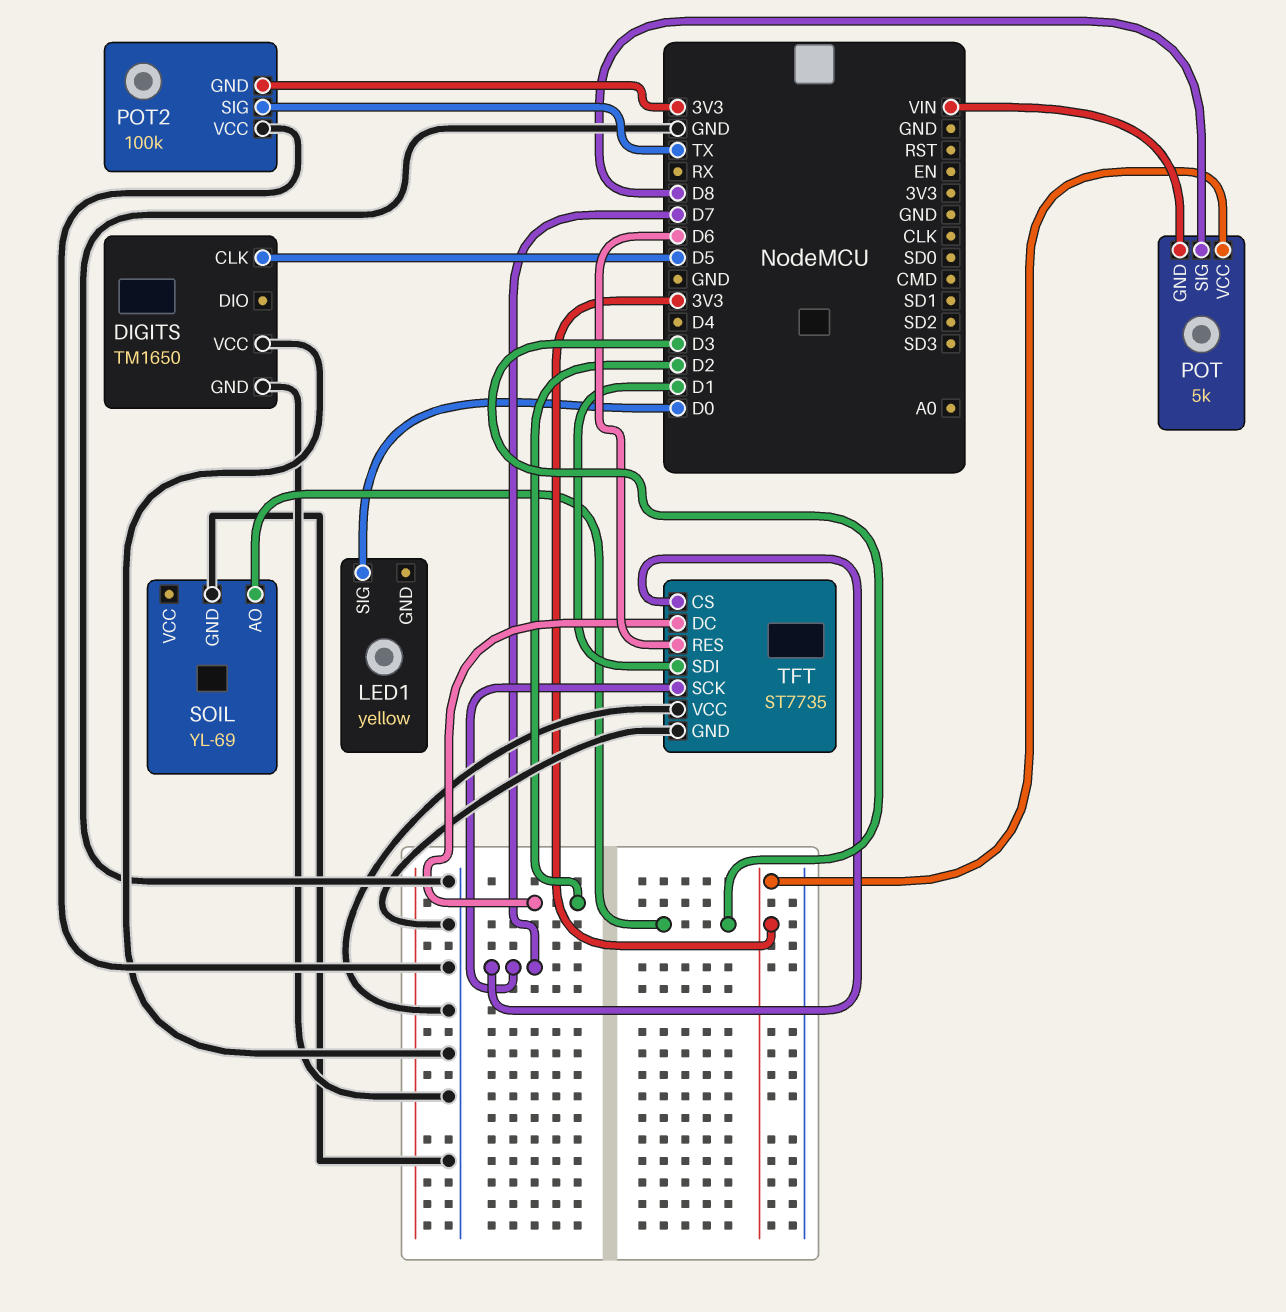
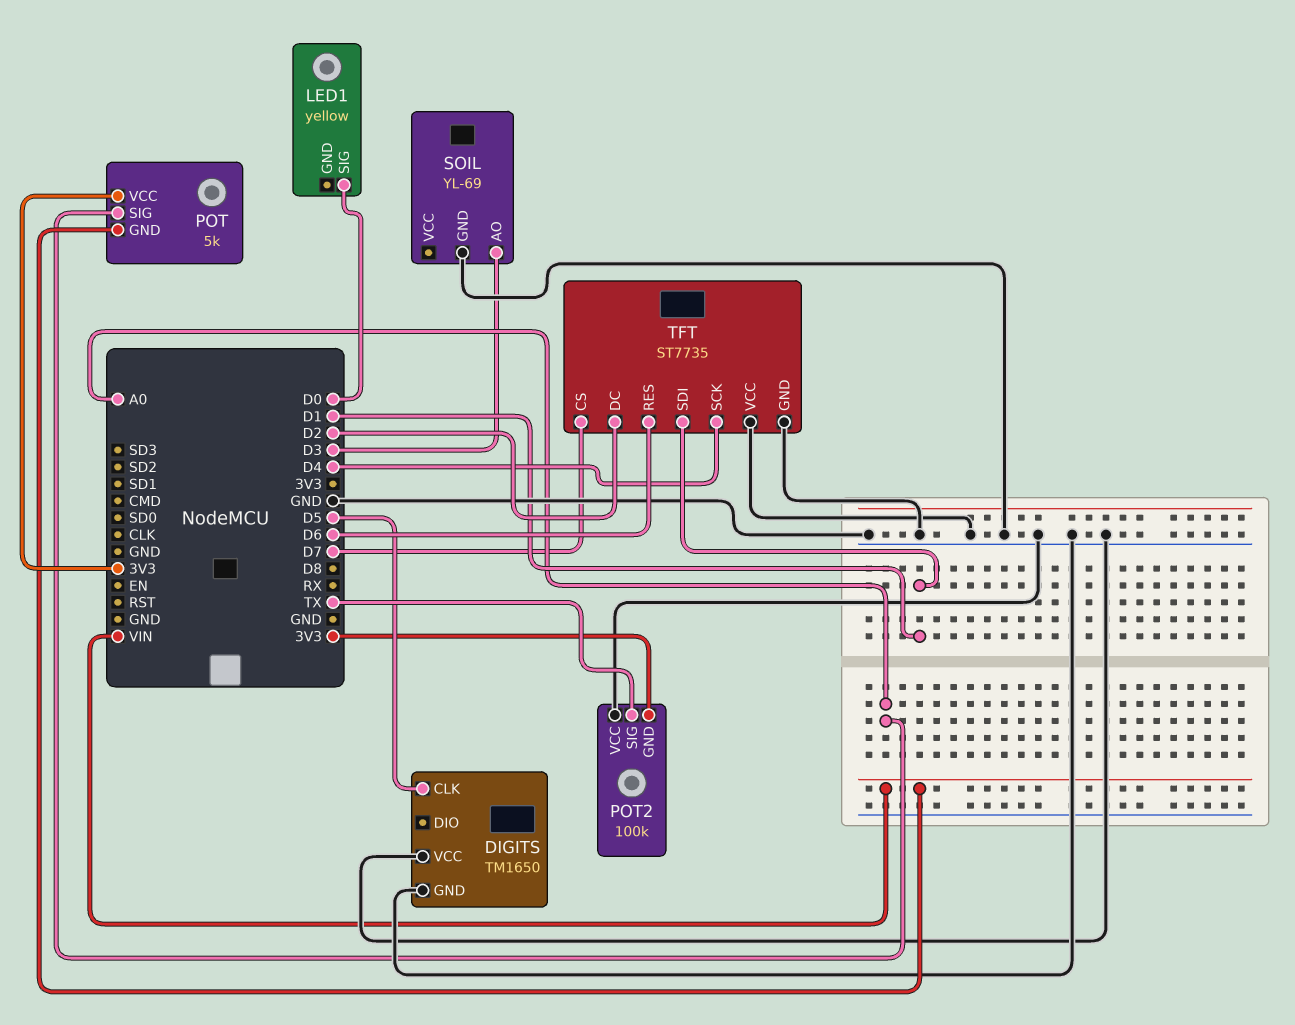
POT pin SIG: D8 -> A0
TFT pin SCK: D7 -> D4

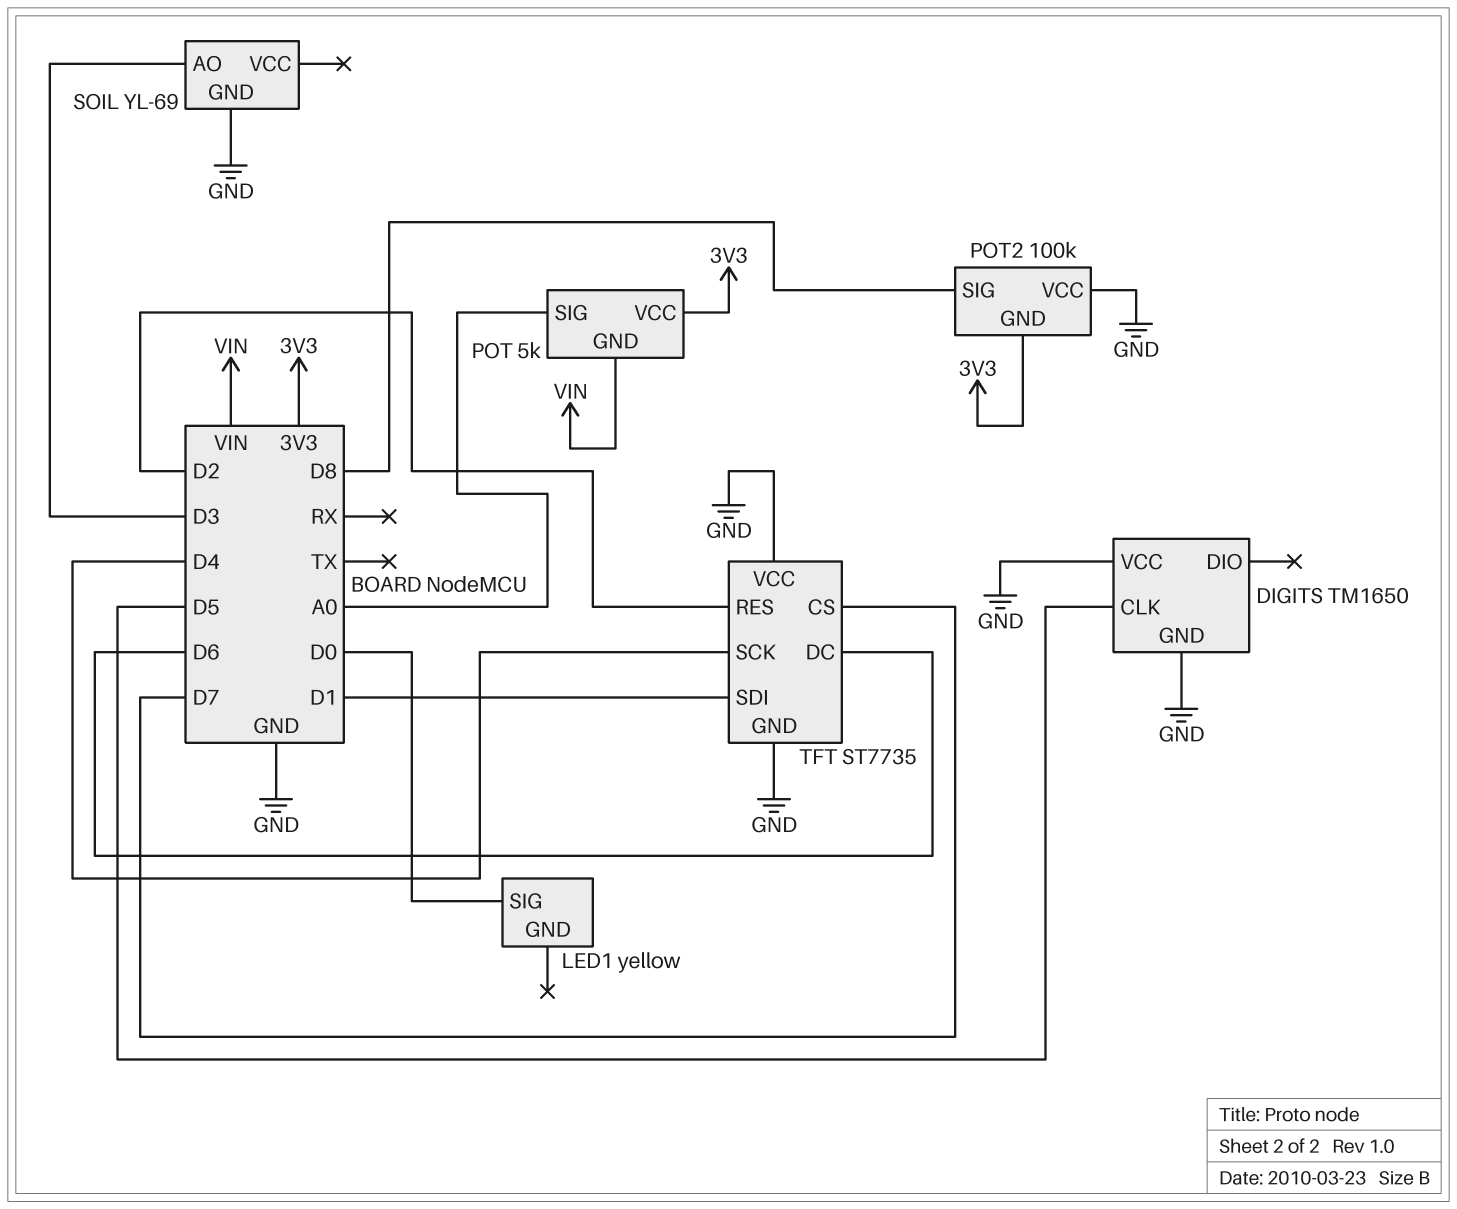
POT2 pin SIG: TX -> D8
TFT pin DC: D2 -> D6
TFT pin RES: D6 -> D2

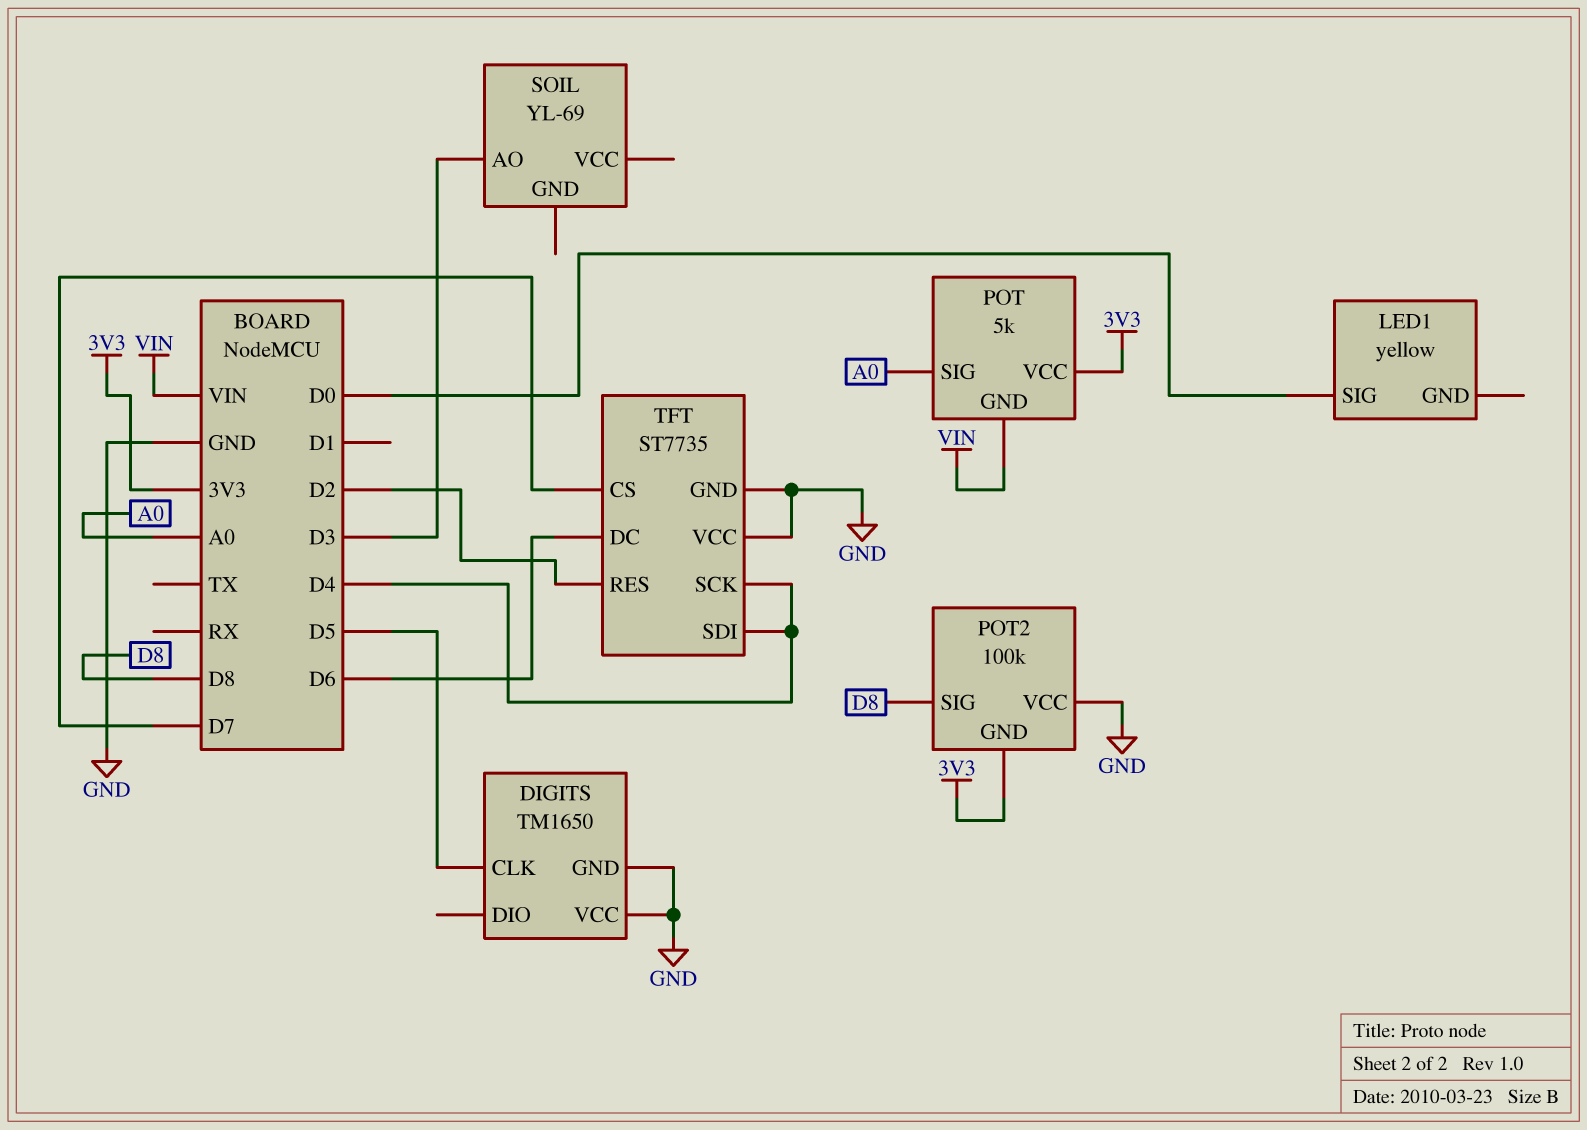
SOIL pin GND: GND -> none
TFT pin SDI: D1 -> D4

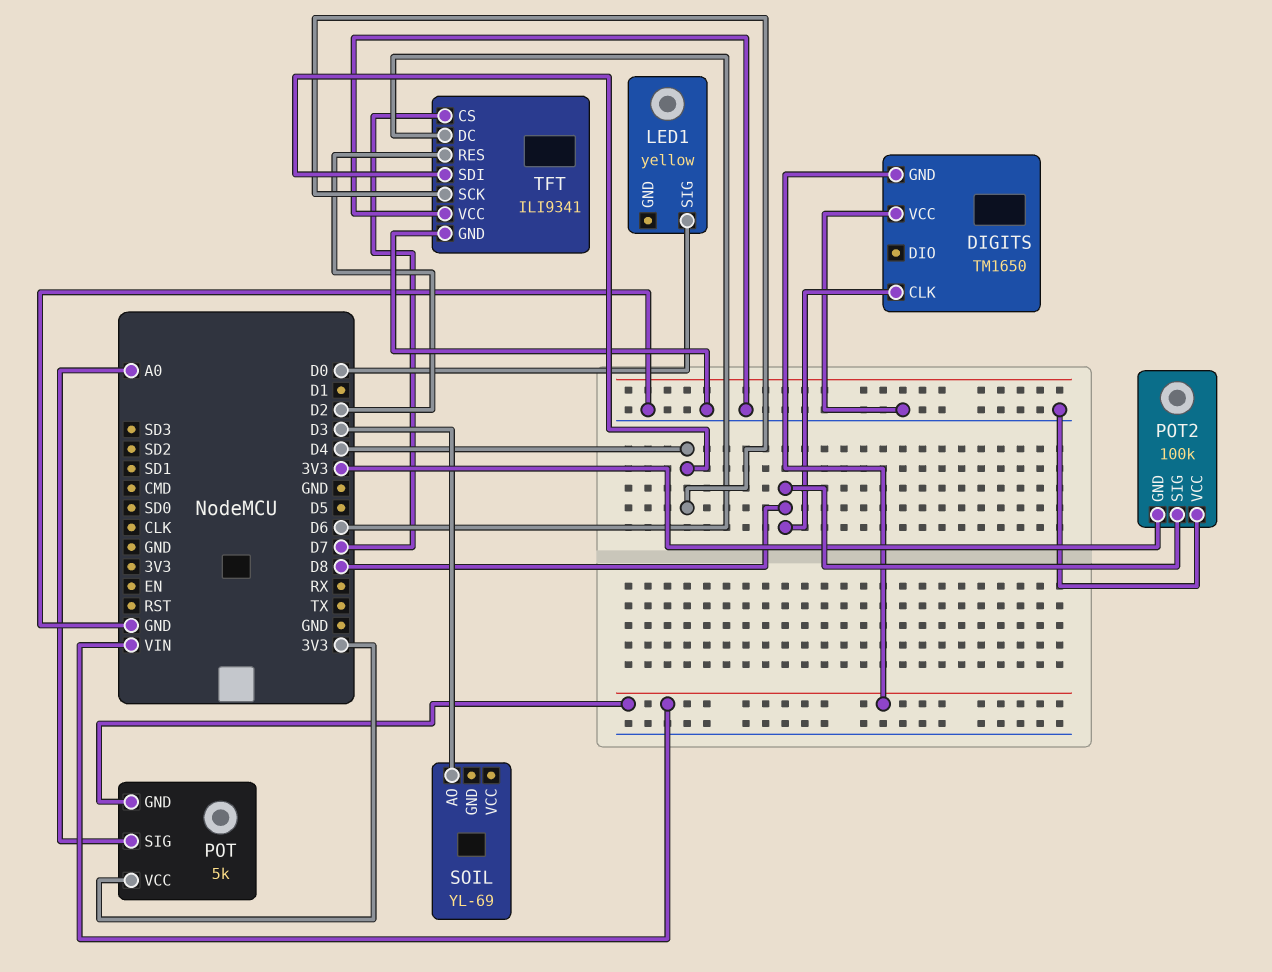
DIGITS pin CLK: D5 -> D8
DIGITS pin GND: GND -> VIN
TFT: ST7735 -> ILI9341

